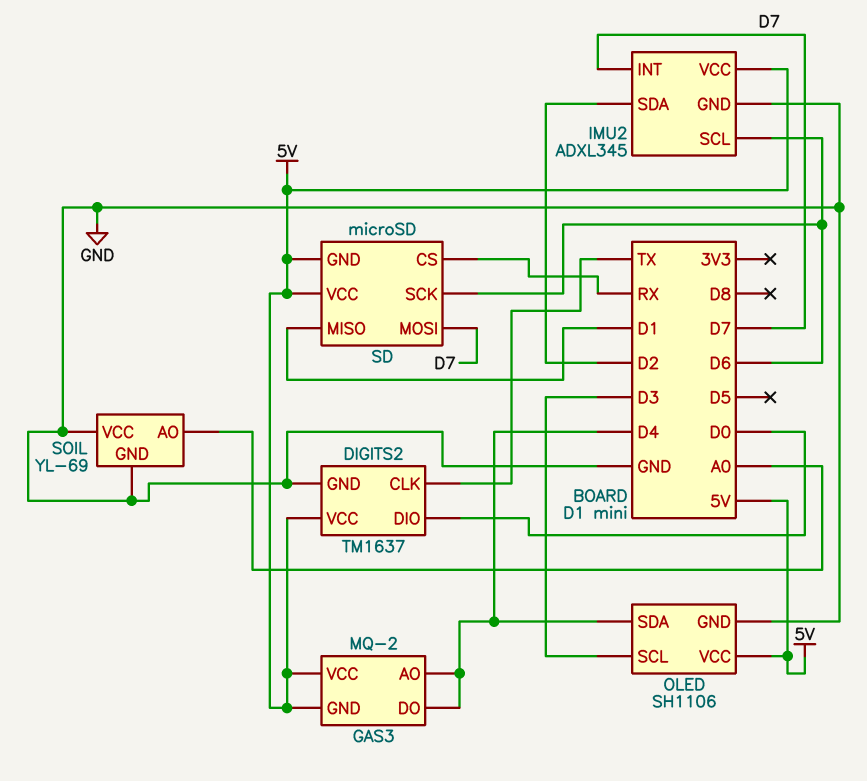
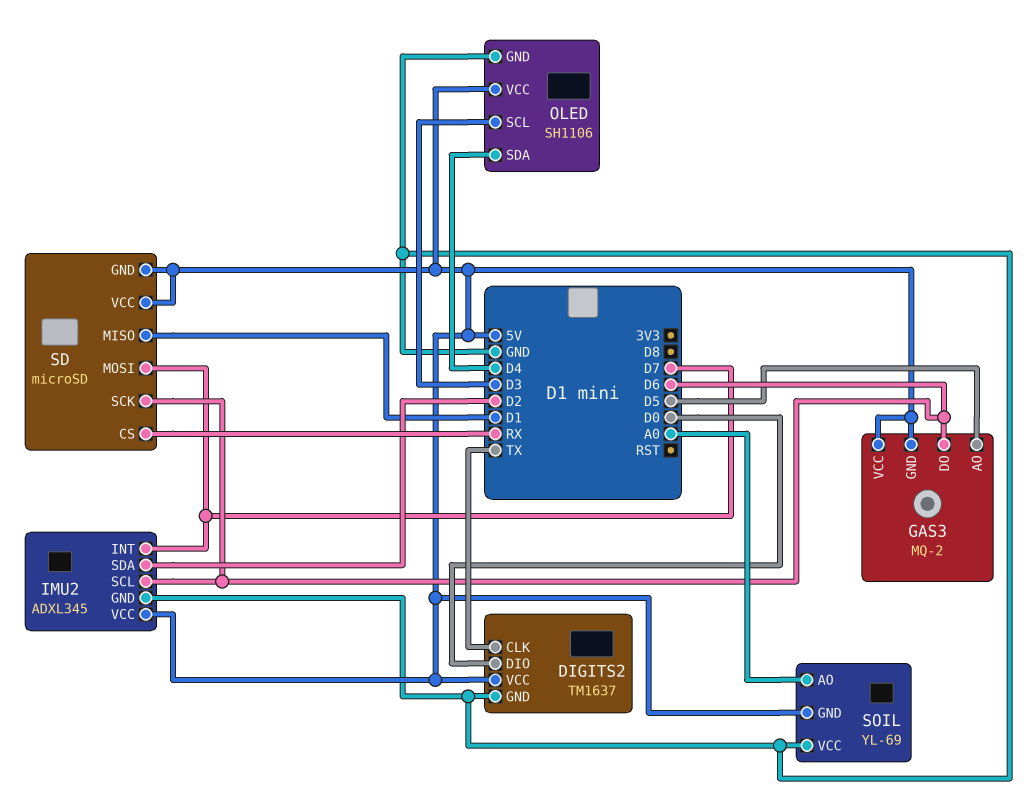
GAS3 pin AO: D4 -> D5
GAS3 pin DO: D4 -> D6
SOIL pin GND: GND -> 5V

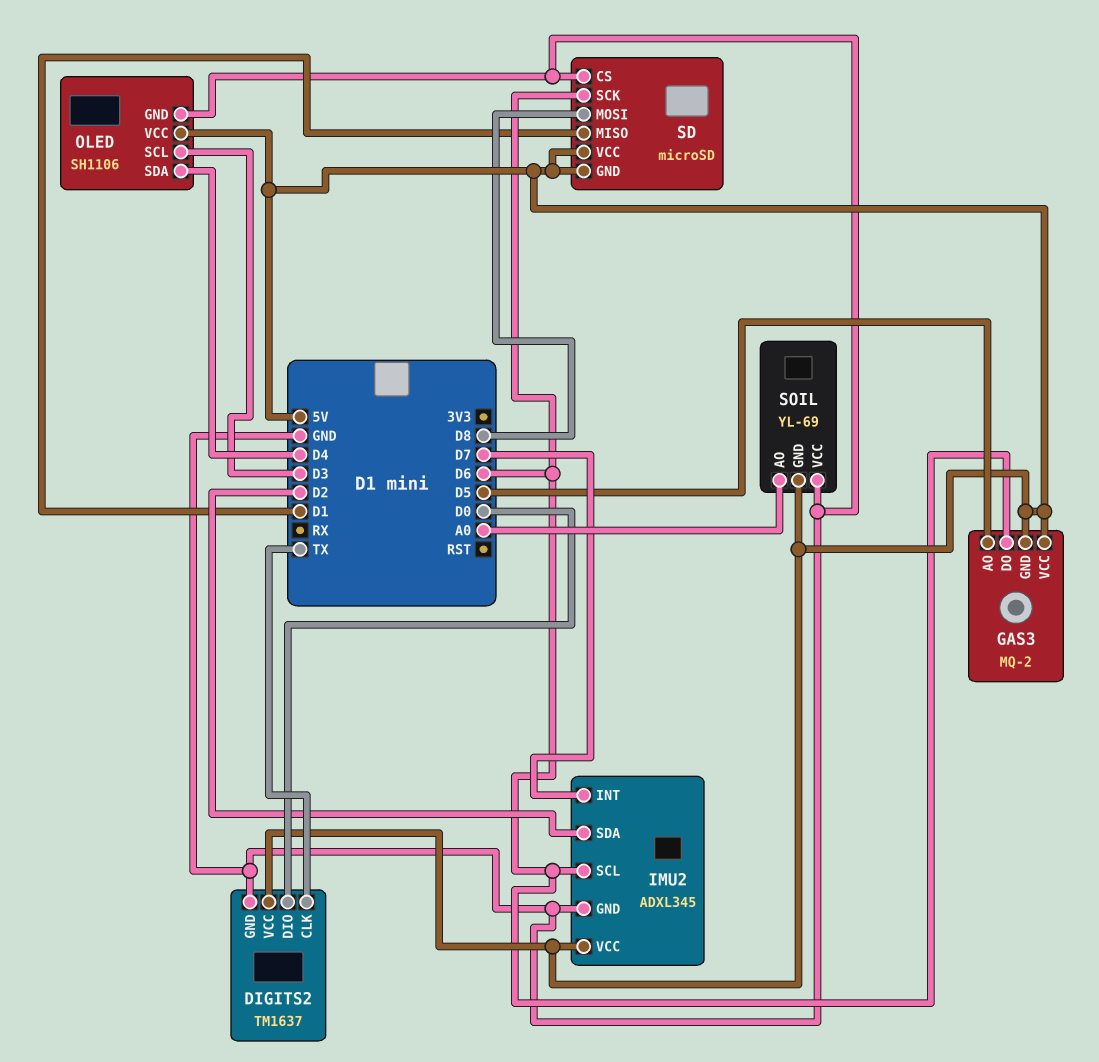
SD pin CS: RX -> GND
SD pin MOSI: D7 -> D8

